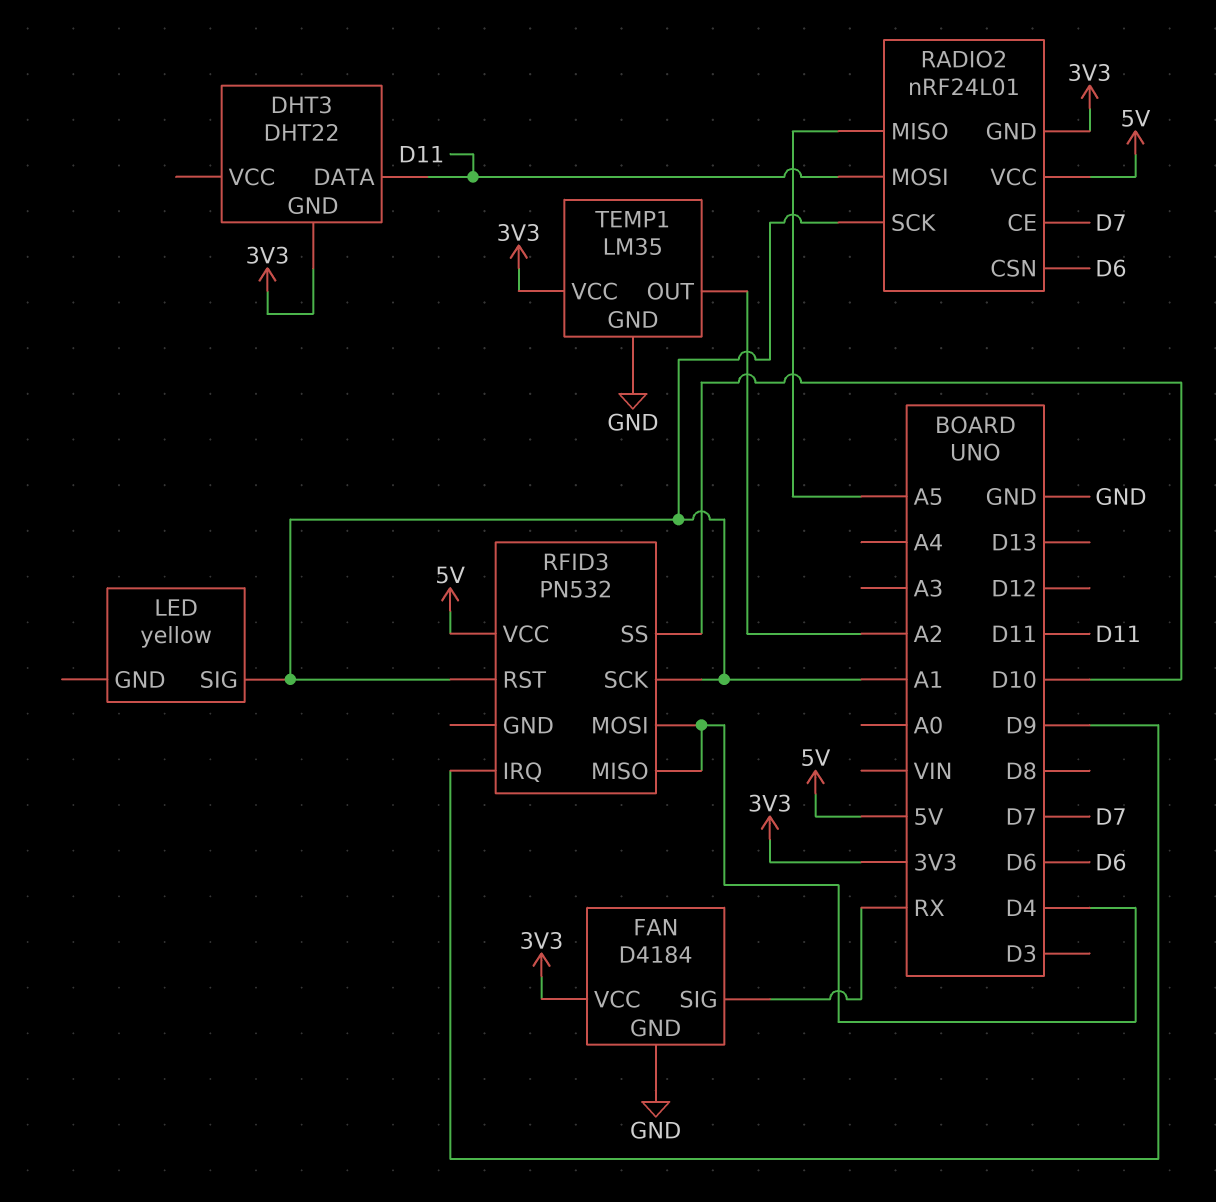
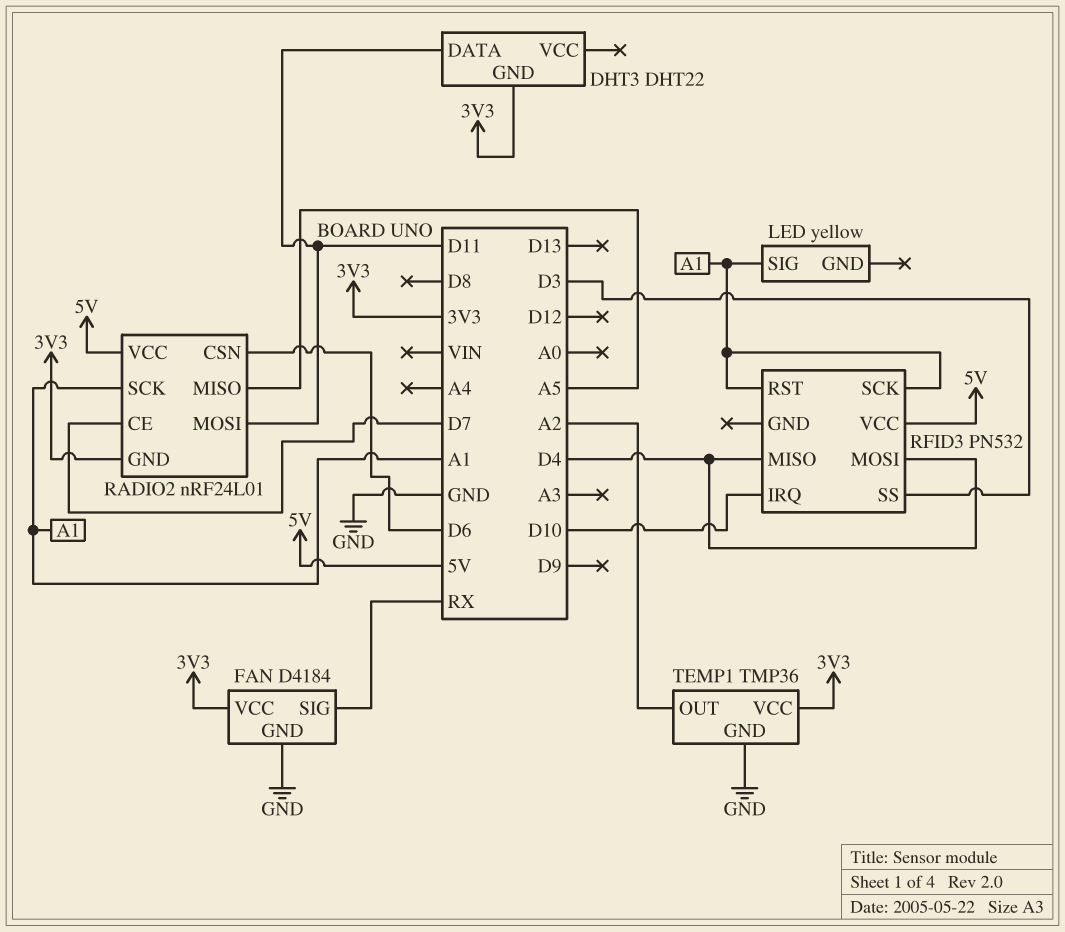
RFID3 pin IRQ: D9 -> D10
RFID3 pin SS: D10 -> D3
TEMP1: LM35 -> TMP36

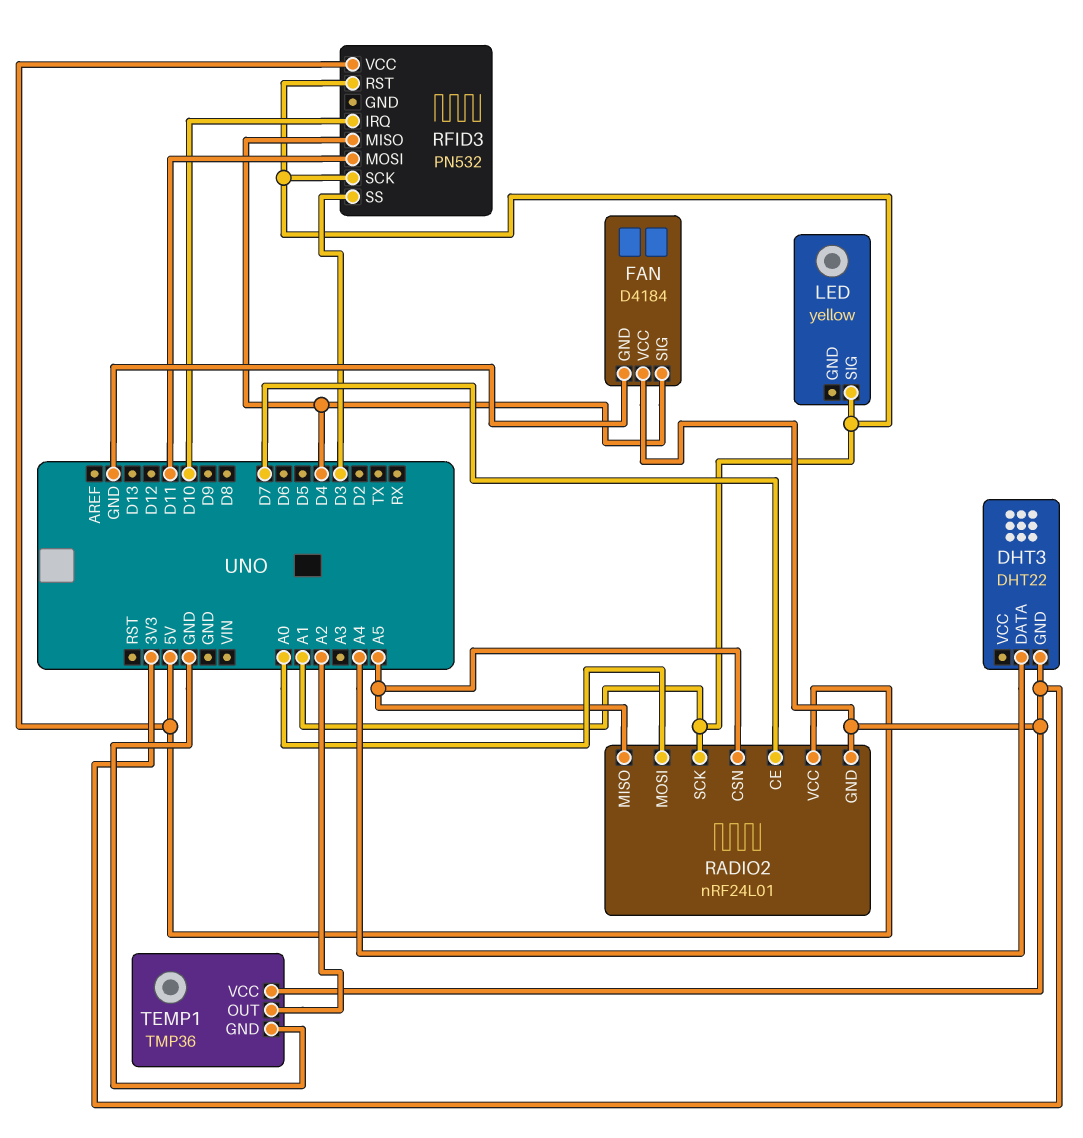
DHT3 pin DATA: D11 -> A4
FAN pin SIG: RX -> D4
RADIO2 pin CSN: D6 -> A5
RADIO2 pin MOSI: D11 -> A0
RFID3 pin MOSI: D4 -> D11

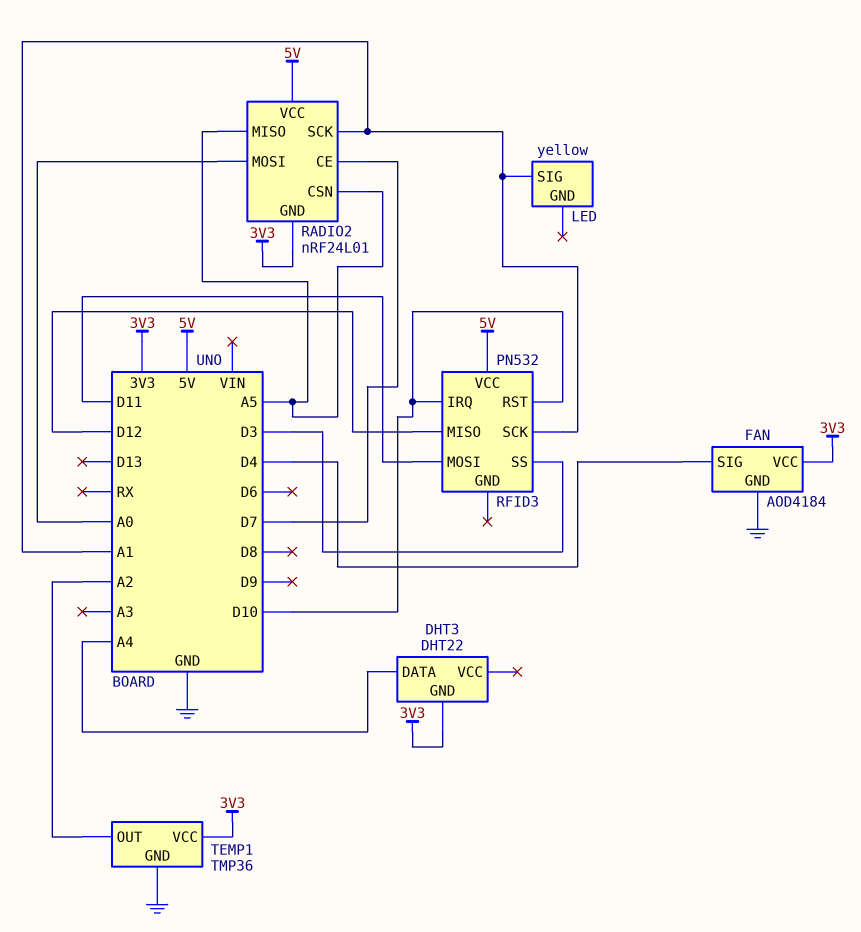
FAN: D4184 -> AOD4184
RFID3 pin MISO: D4 -> D12
RFID3 pin RST: A1 -> D10

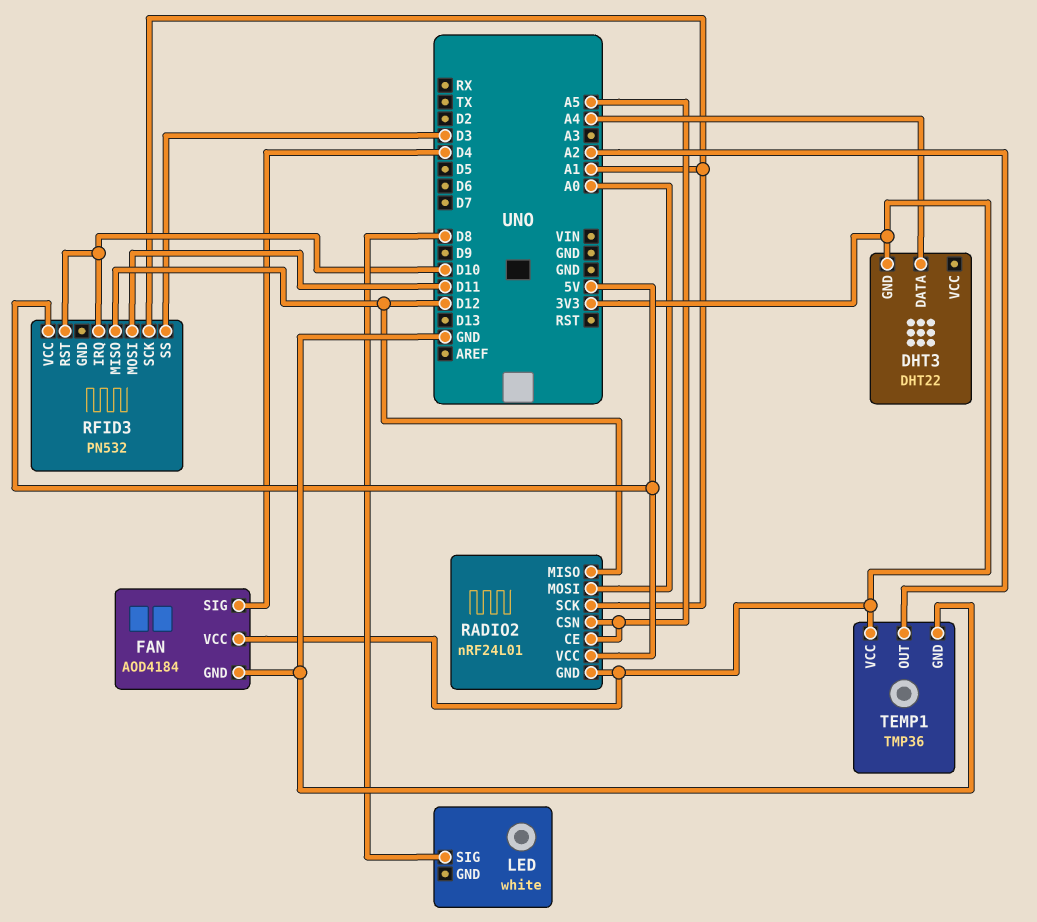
LED: yellow -> white
LED pin SIG: A1 -> D8
RADIO2 pin CE: D7 -> A5
RADIO2 pin MISO: A5 -> D12

